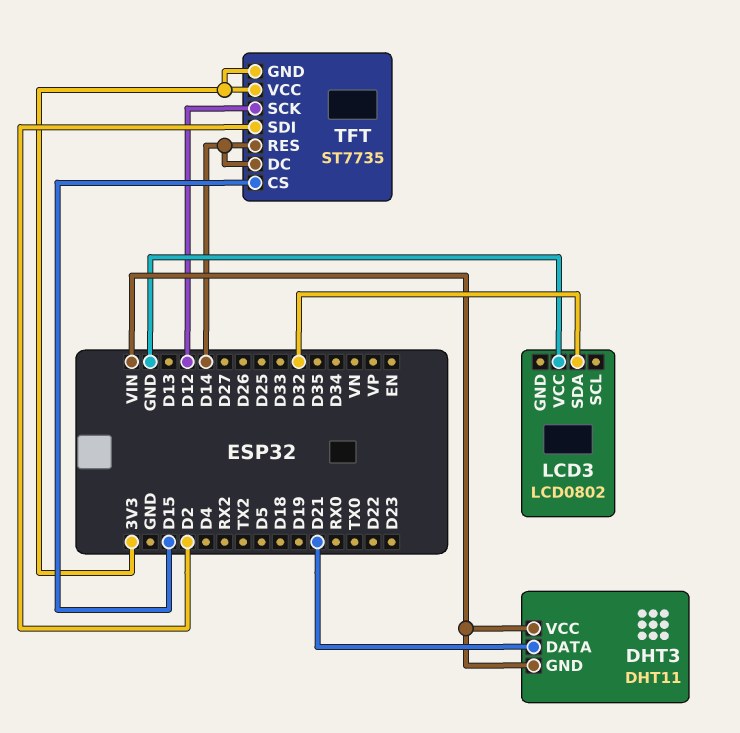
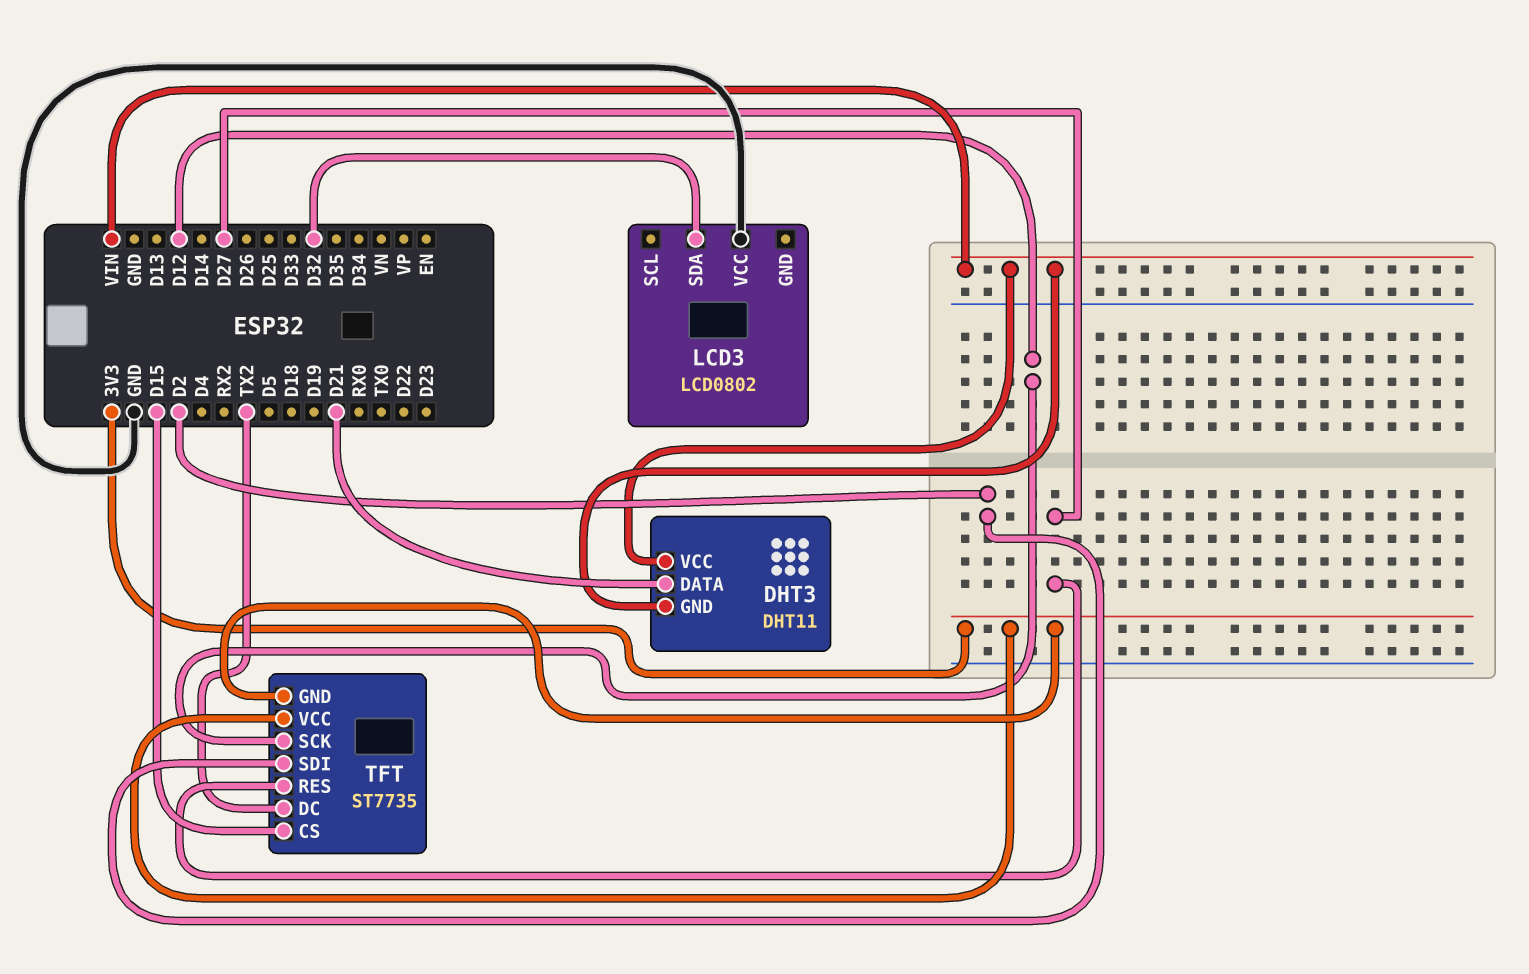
TFT pin DC: D14 -> TX2
TFT pin RES: D14 -> D27

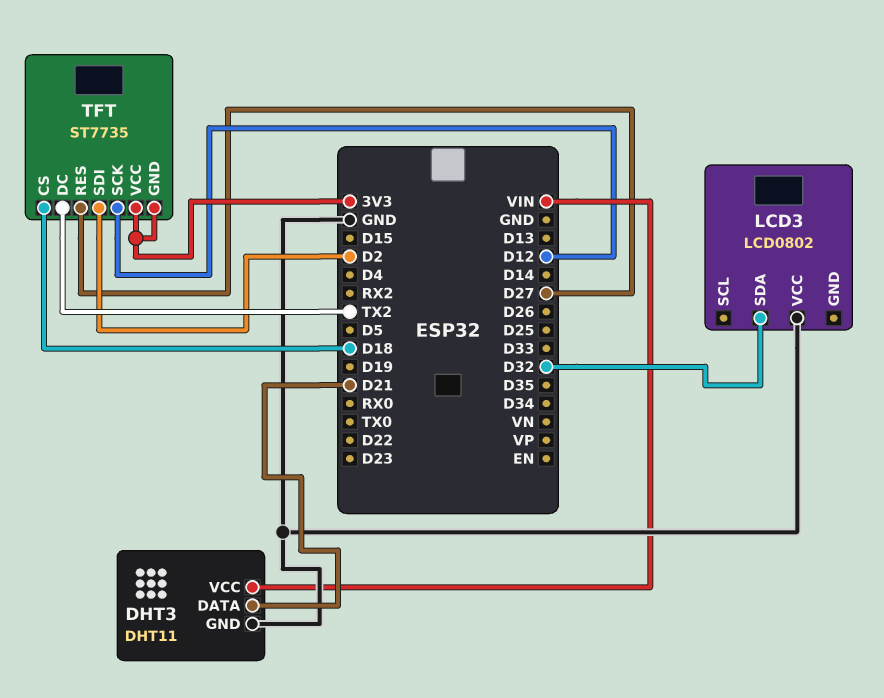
DHT3 pin GND: VIN -> GND
TFT pin CS: D15 -> D18

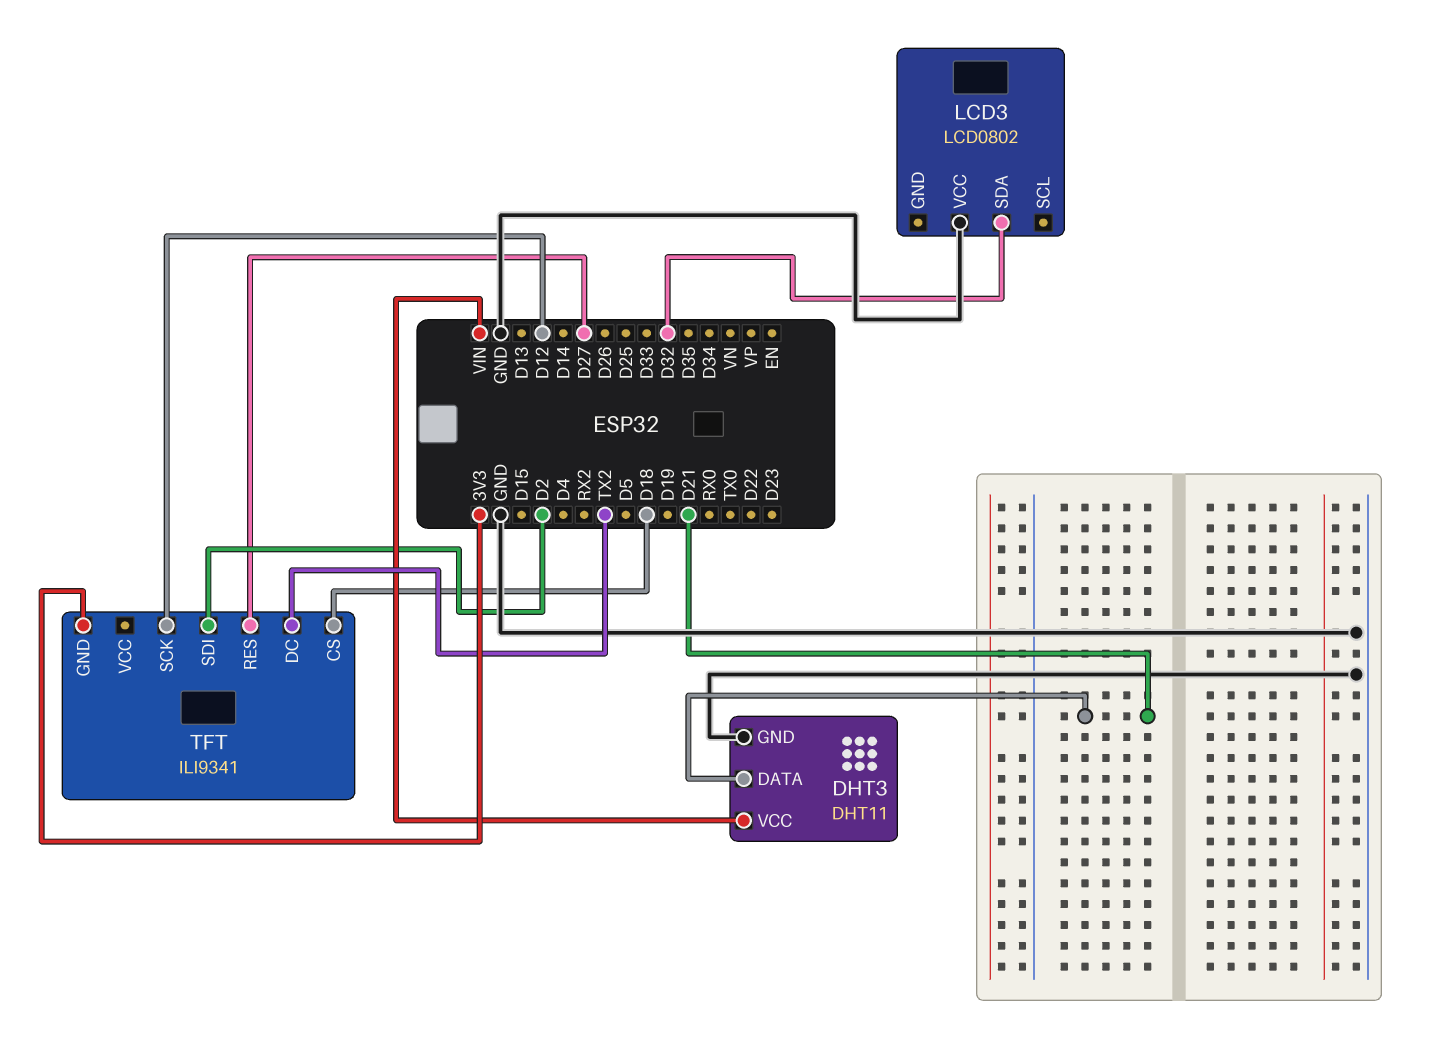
TFT: ST7735 -> ILI9341
TFT pin VCC: 3V3 -> none

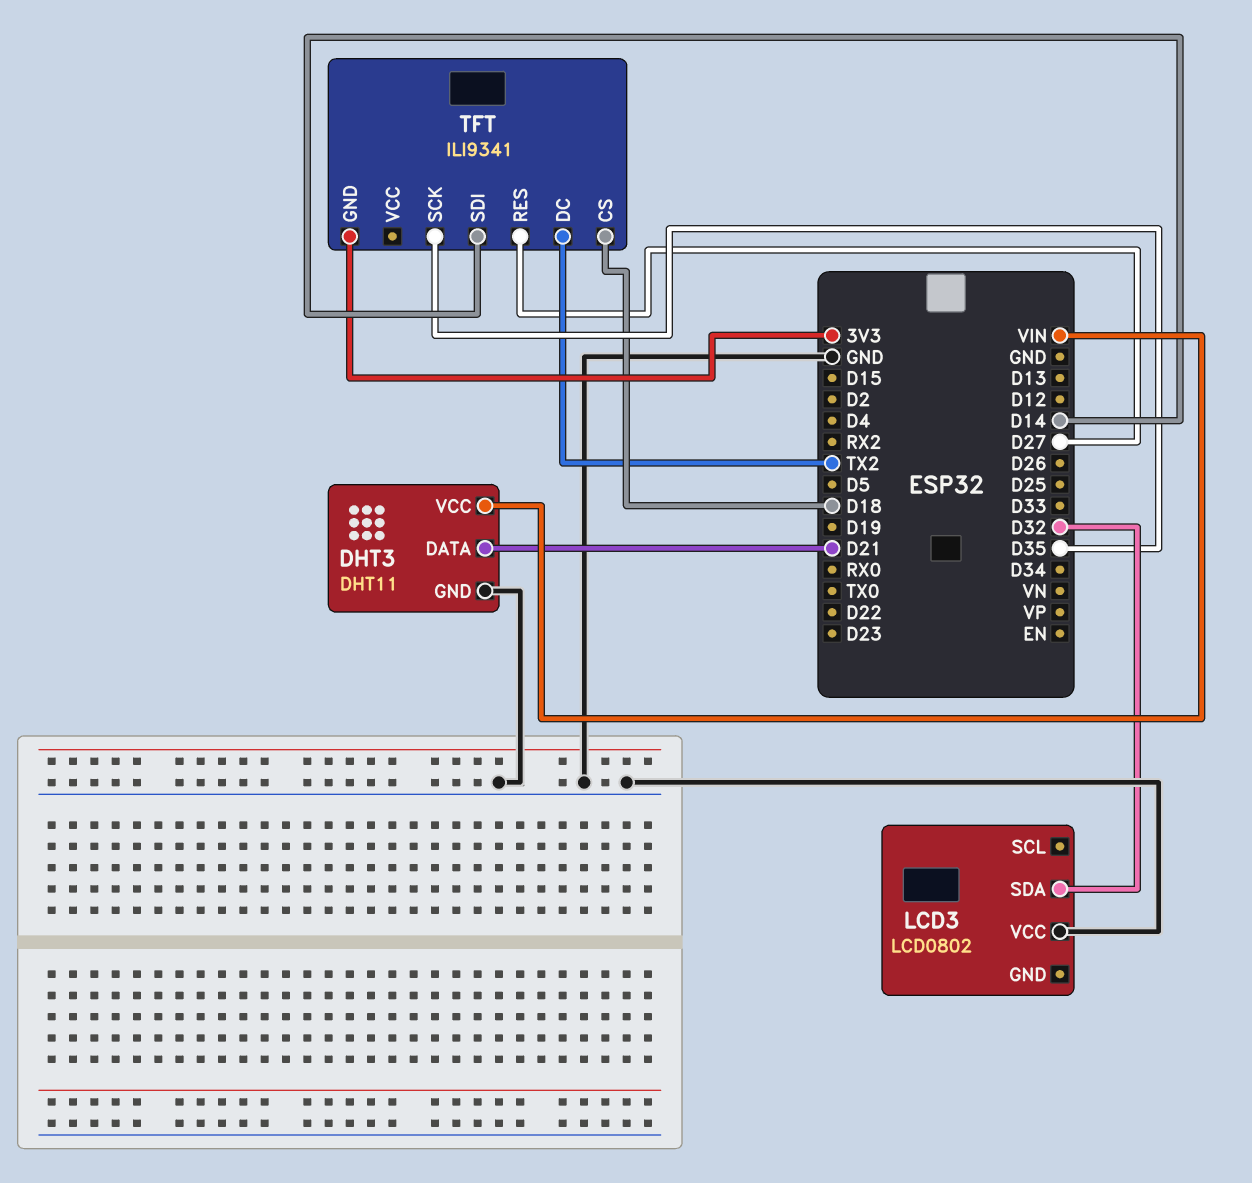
TFT pin SCK: D12 -> D35
TFT pin SDI: D2 -> D14

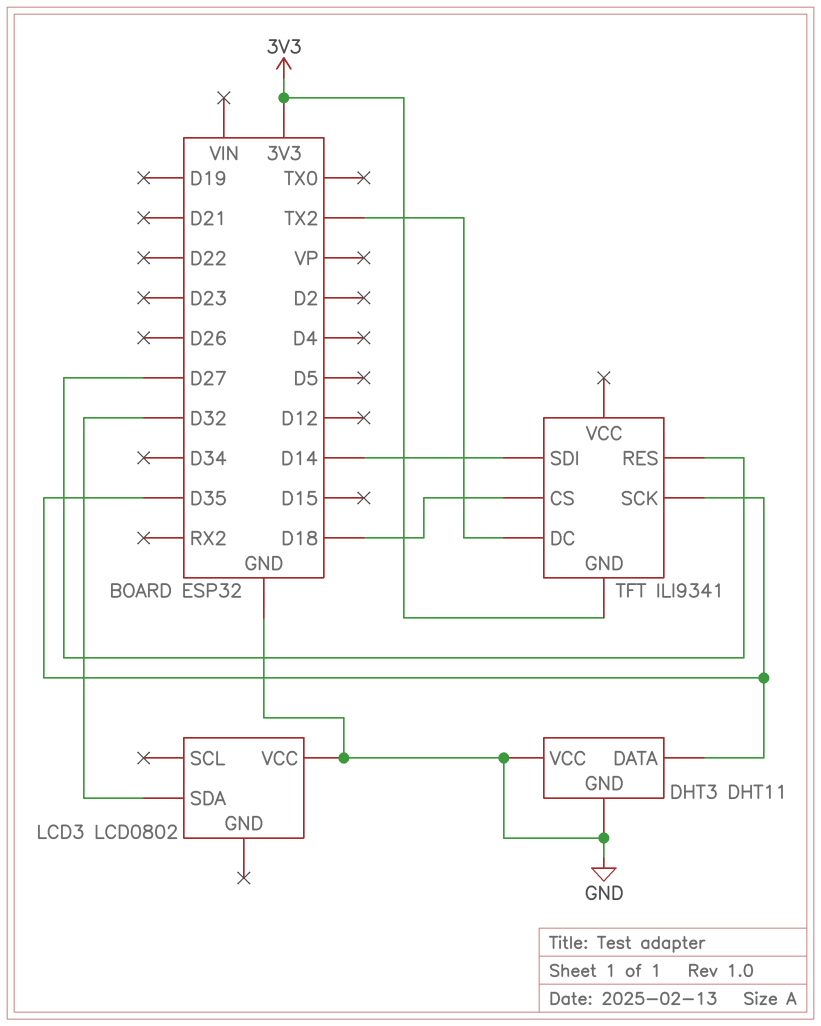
DHT3 pin DATA: D21 -> D35
DHT3 pin VCC: VIN -> GND

